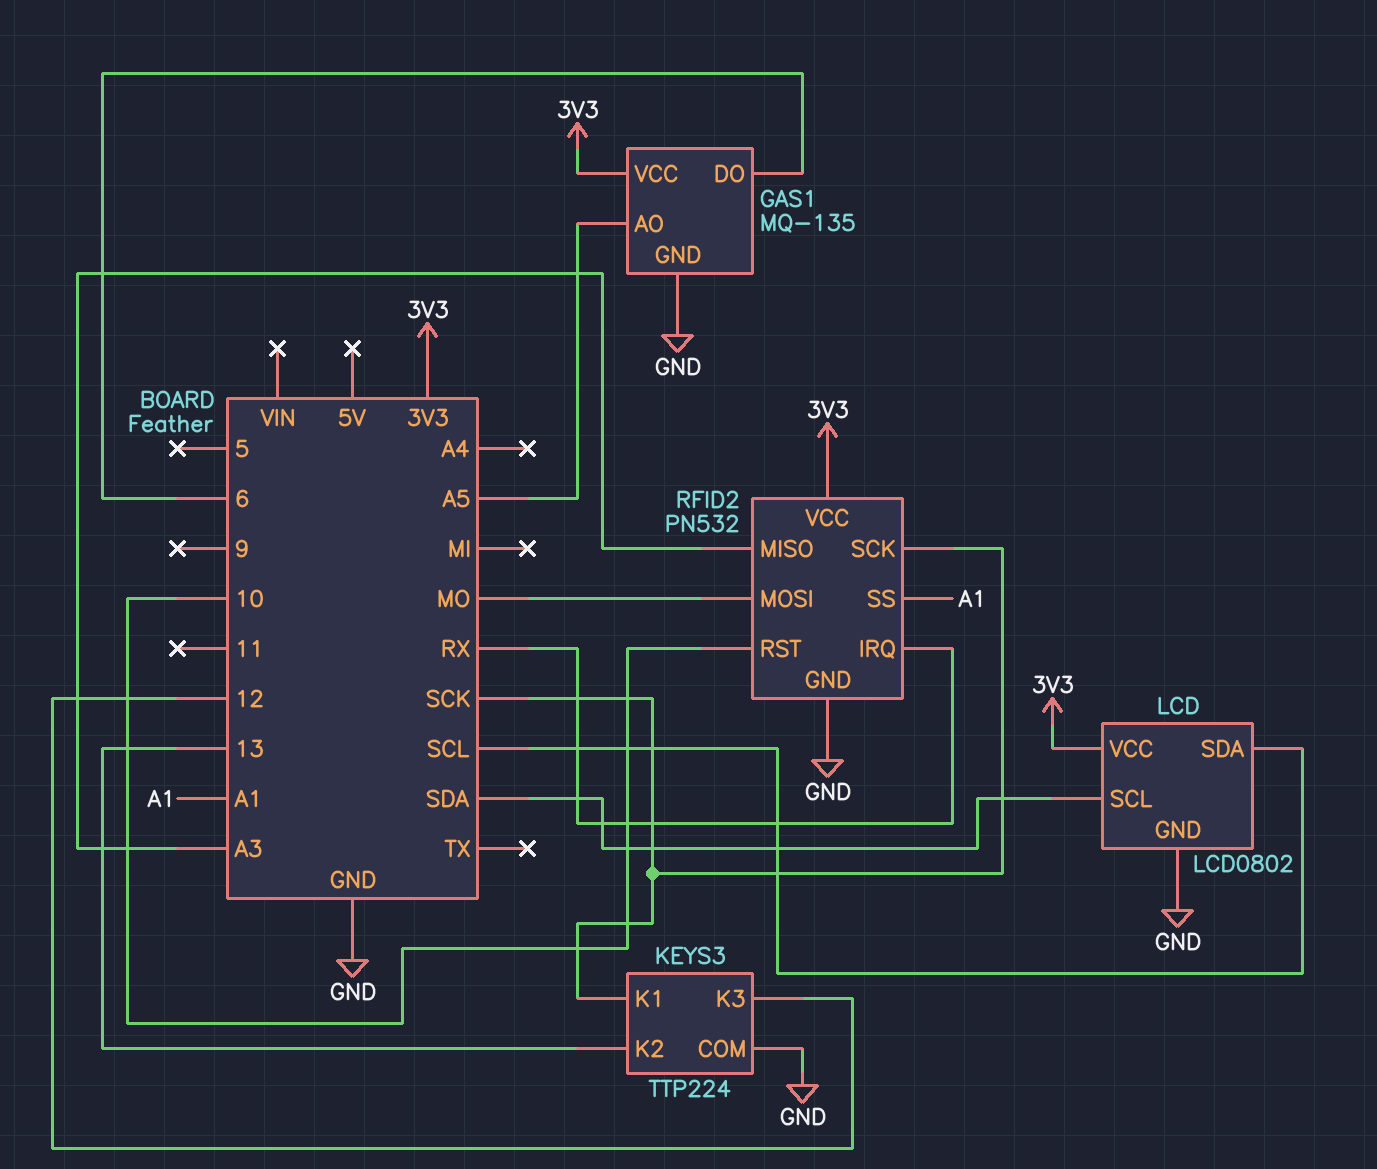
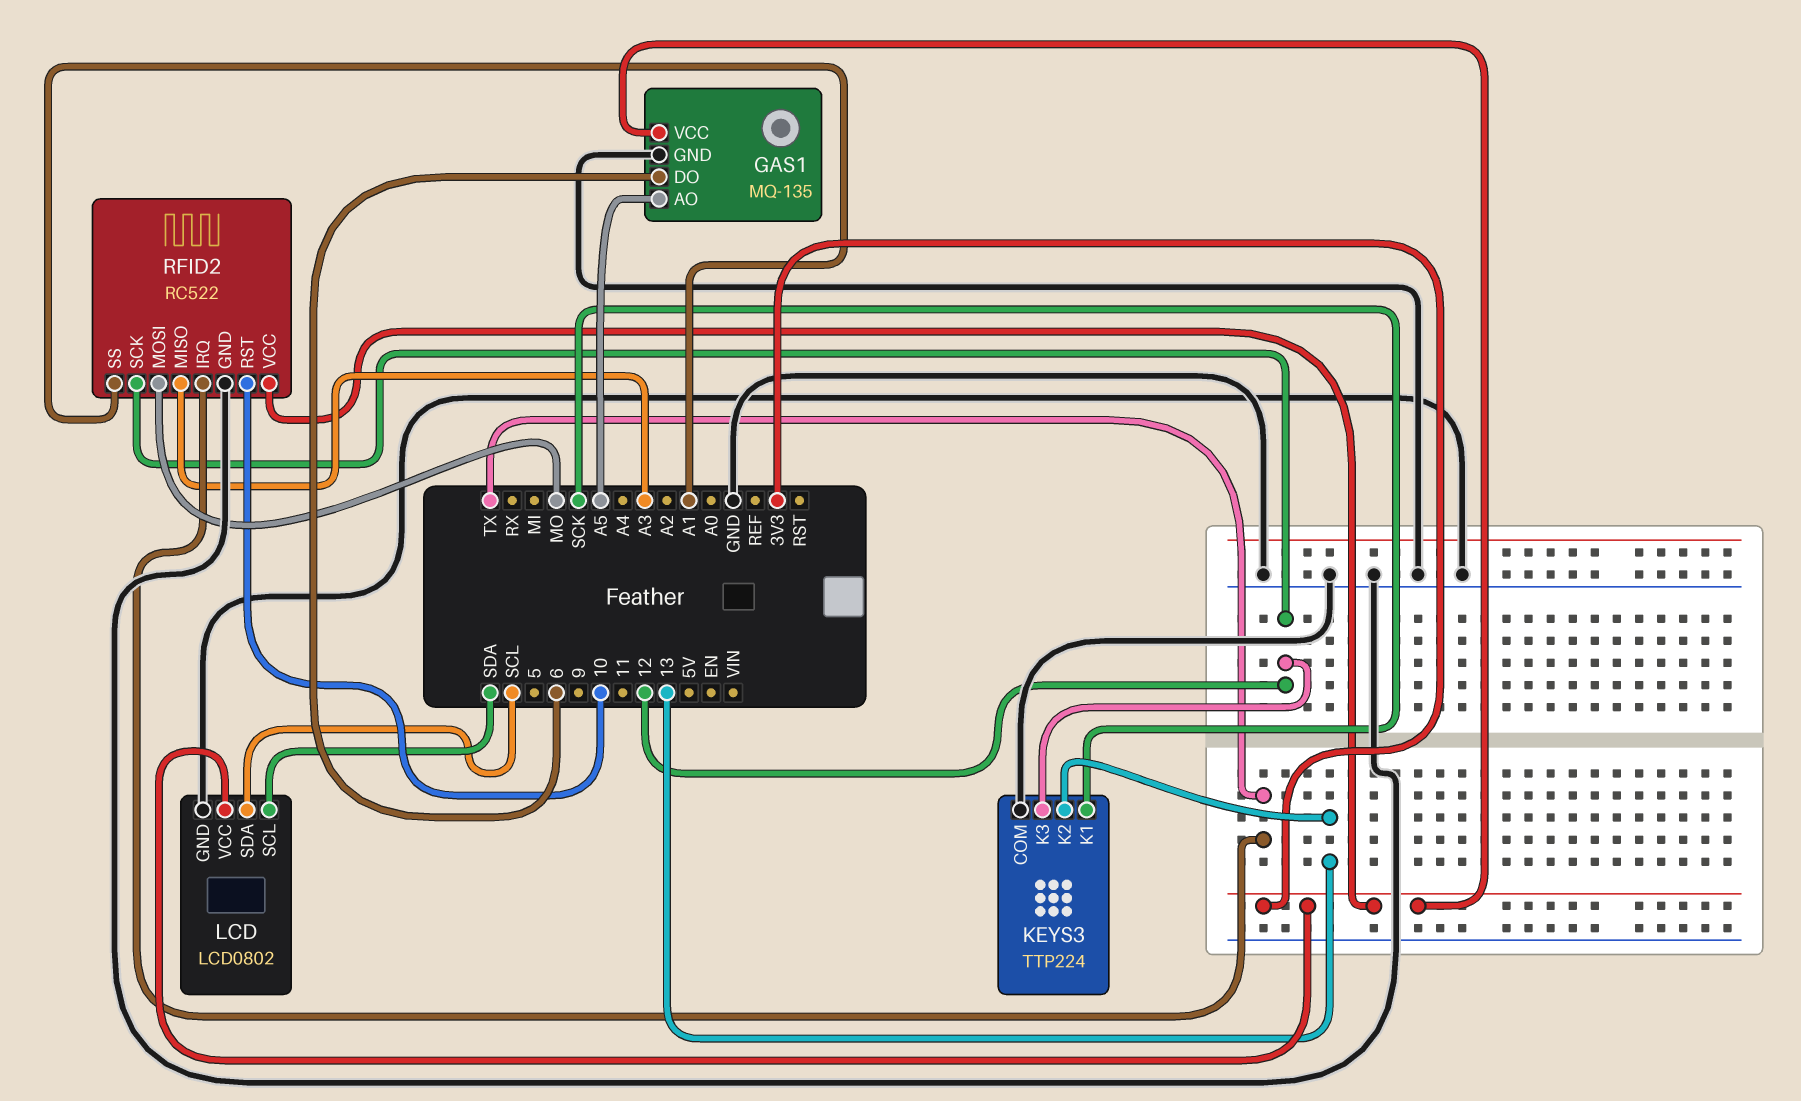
RFID2: PN532 -> RC522
RFID2 pin IRQ: RX -> TX
RFID2 pin SCK: SCK -> 12

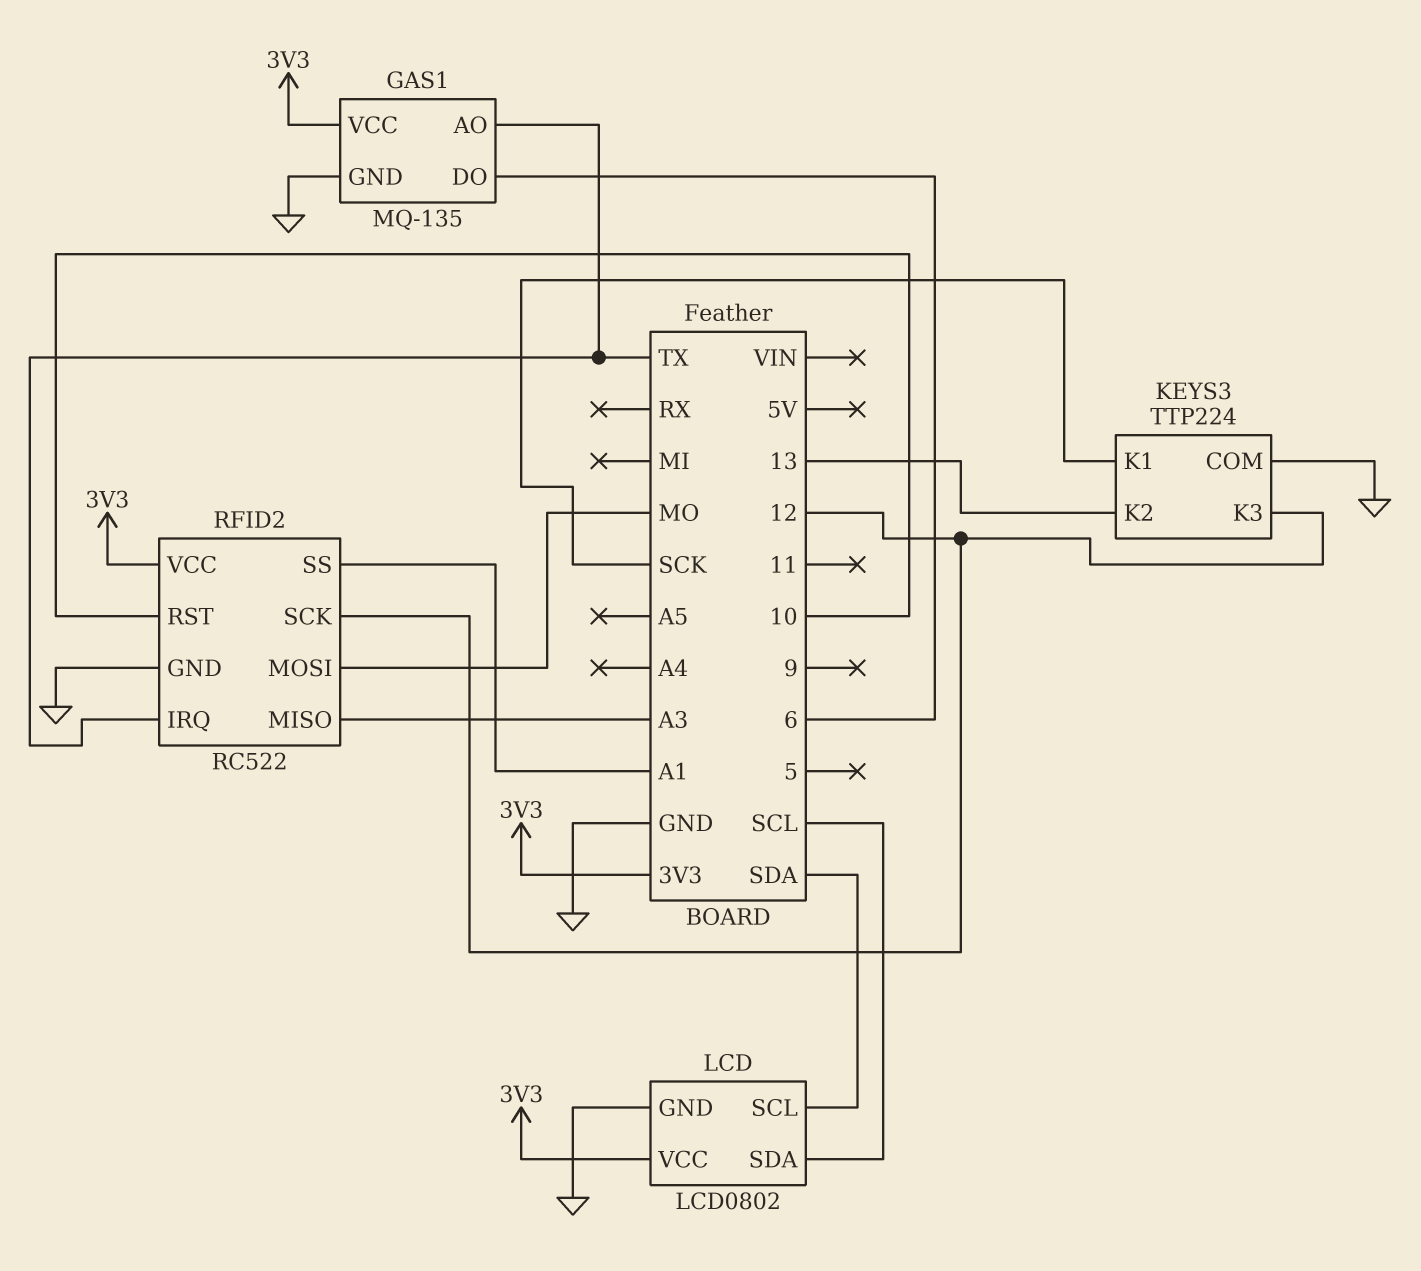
GAS1 pin AO: A5 -> TX

